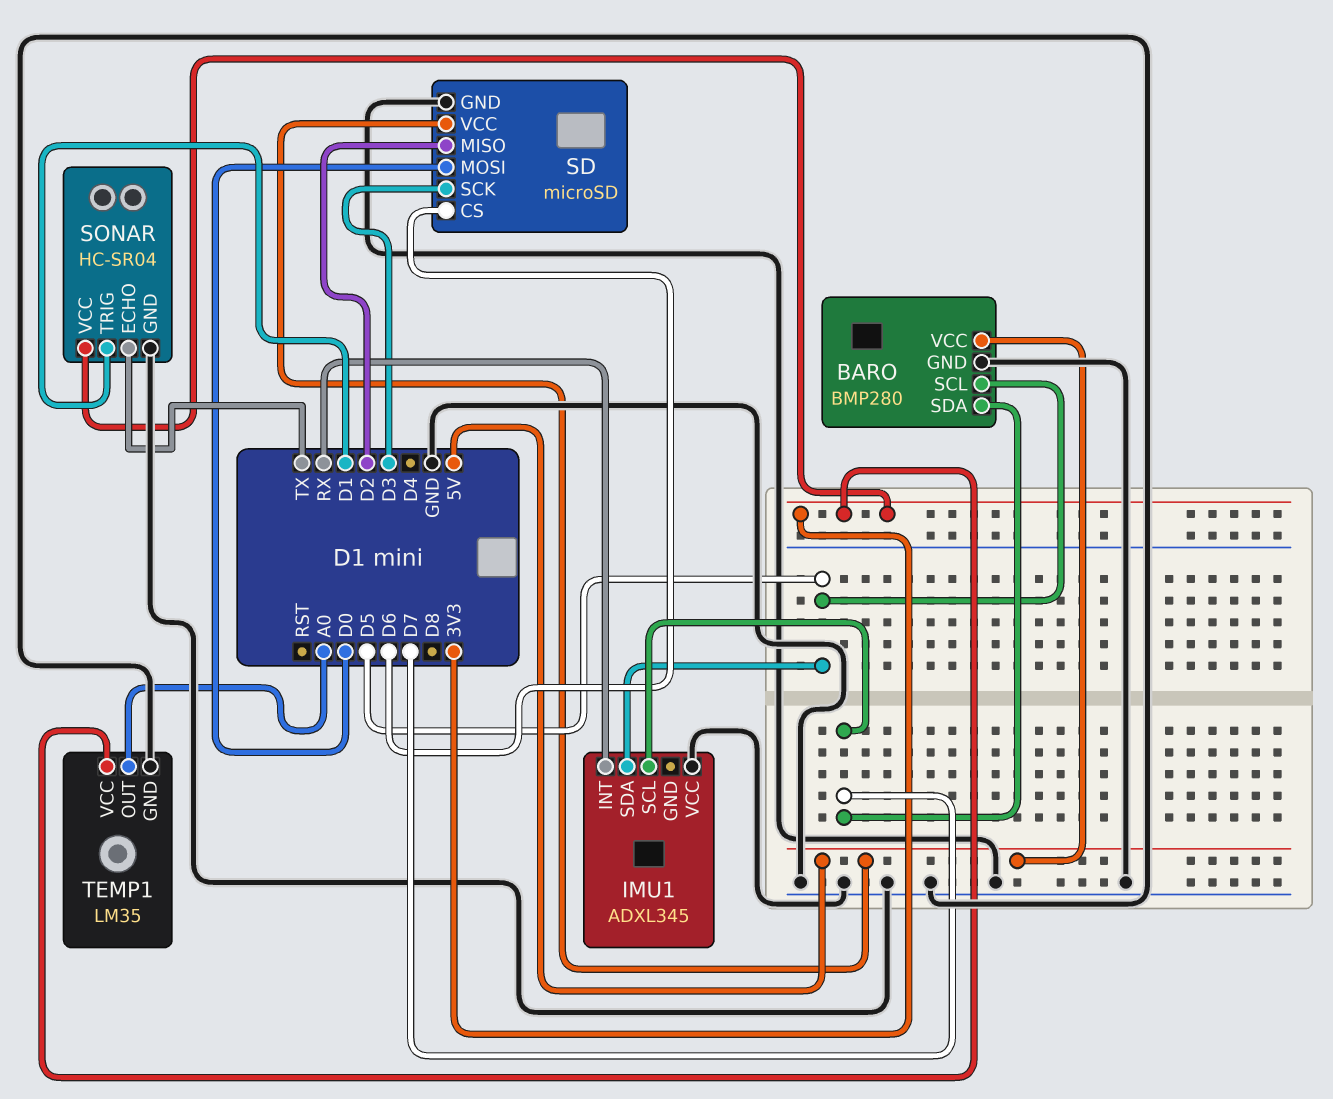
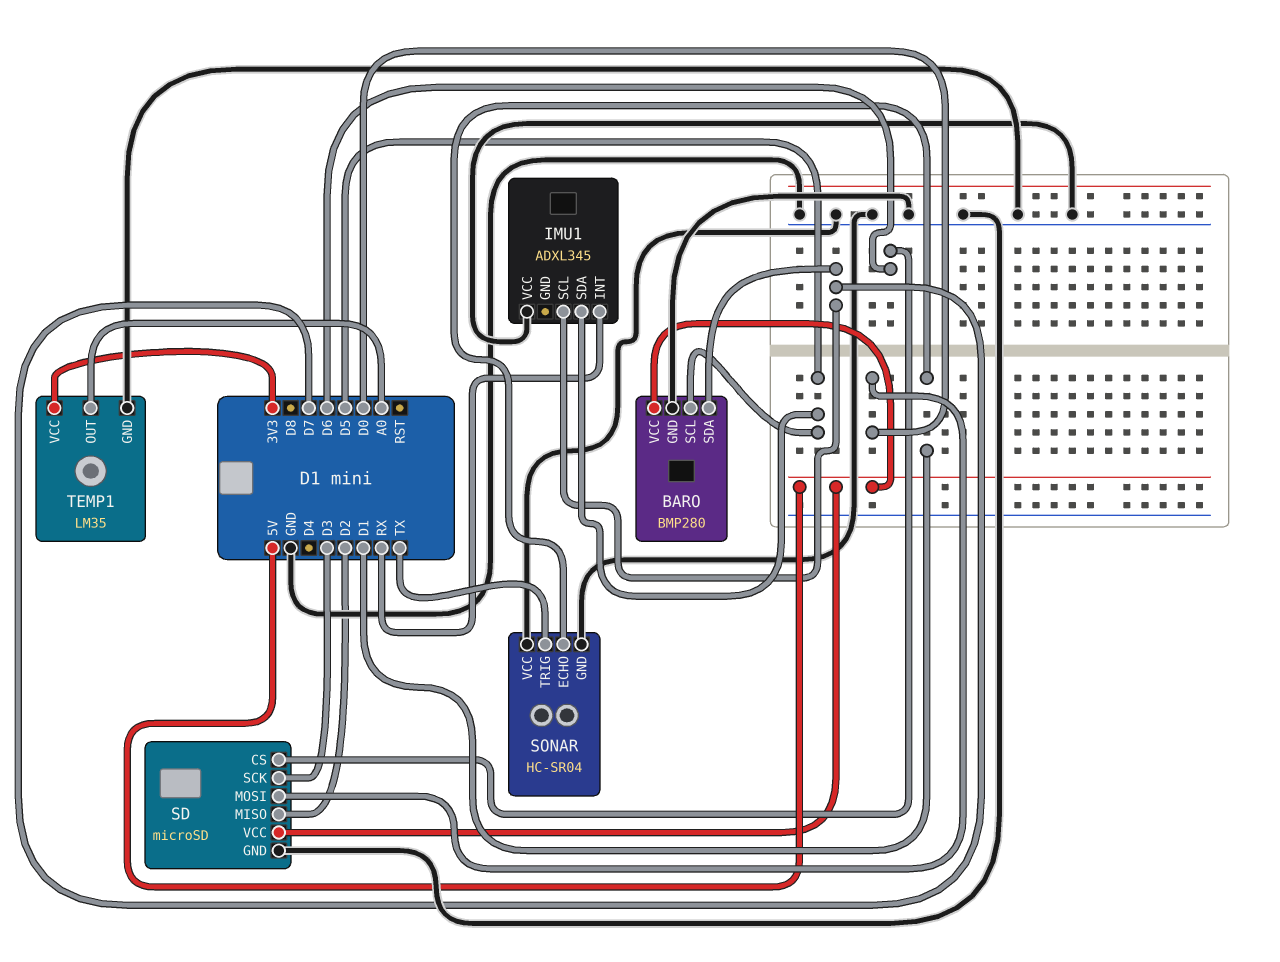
SONAR pin ECHO: TX -> D1
SONAR pin TRIG: D1 -> TX
SONAR pin VCC: 3V3 -> GND

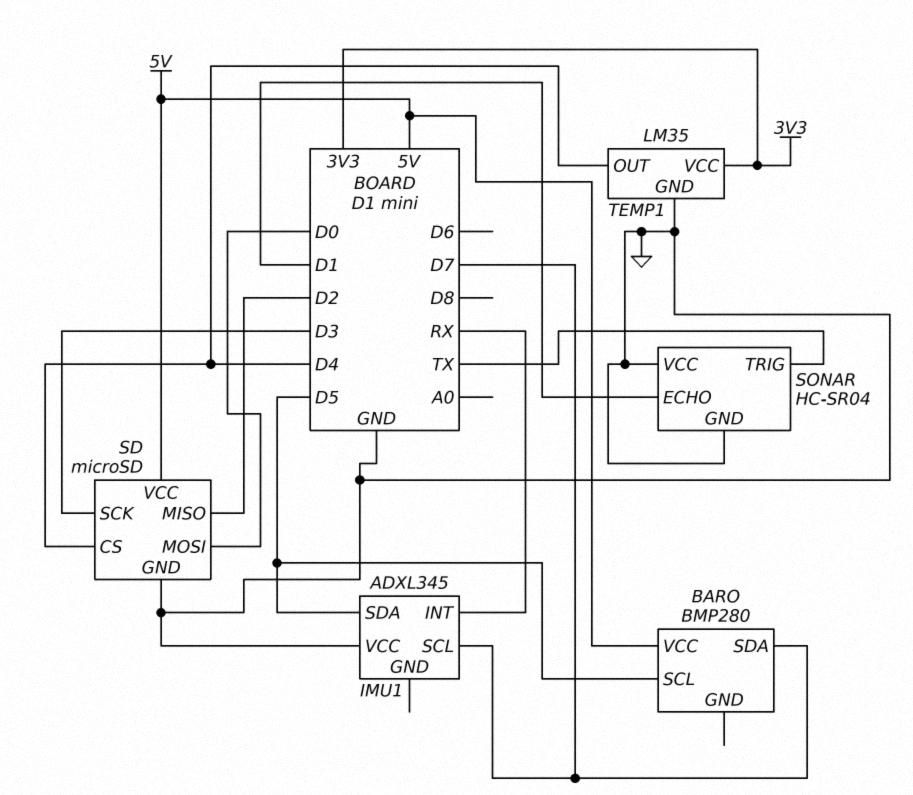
BARO pin GND: GND -> none
SD pin CS: D6 -> D4
TEMP1 pin OUT: A0 -> D4

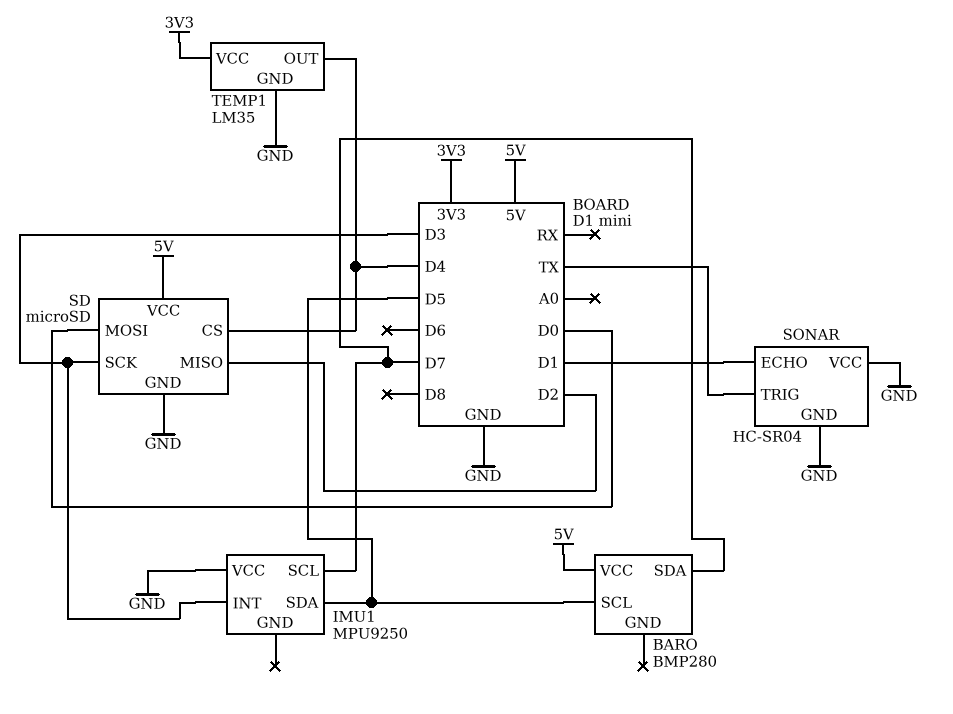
IMU1: ADXL345 -> MPU9250
IMU1 pin INT: RX -> D3

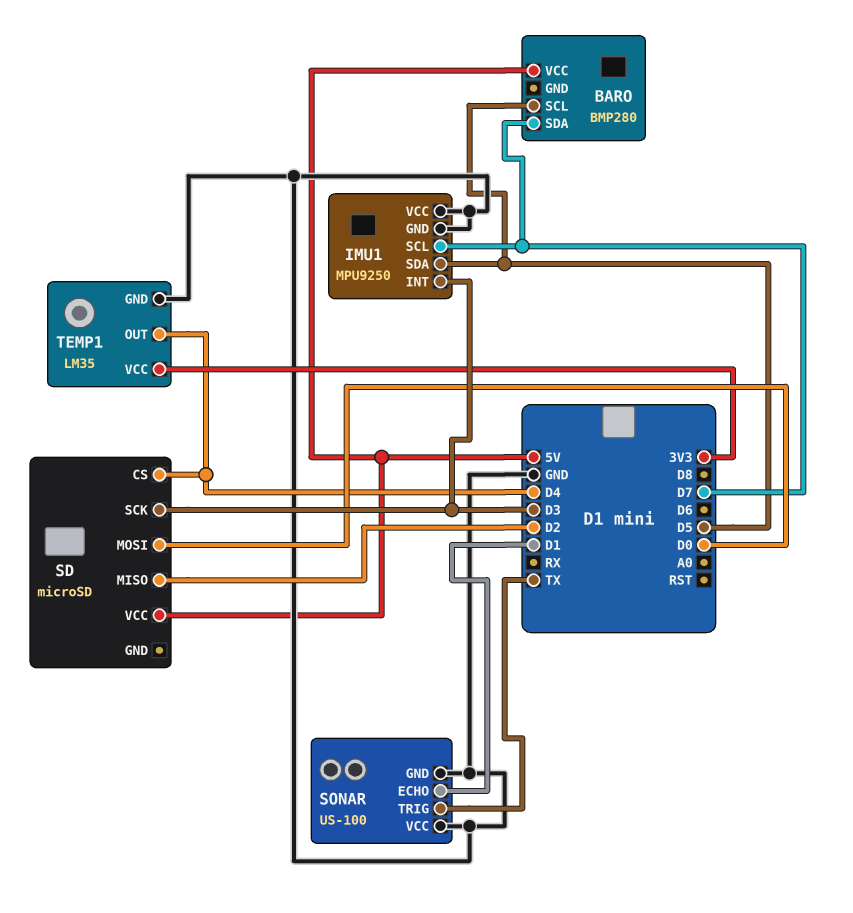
IMU1 pin GND: none -> GND
SD pin GND: GND -> none
SONAR: HC-SR04 -> US-100

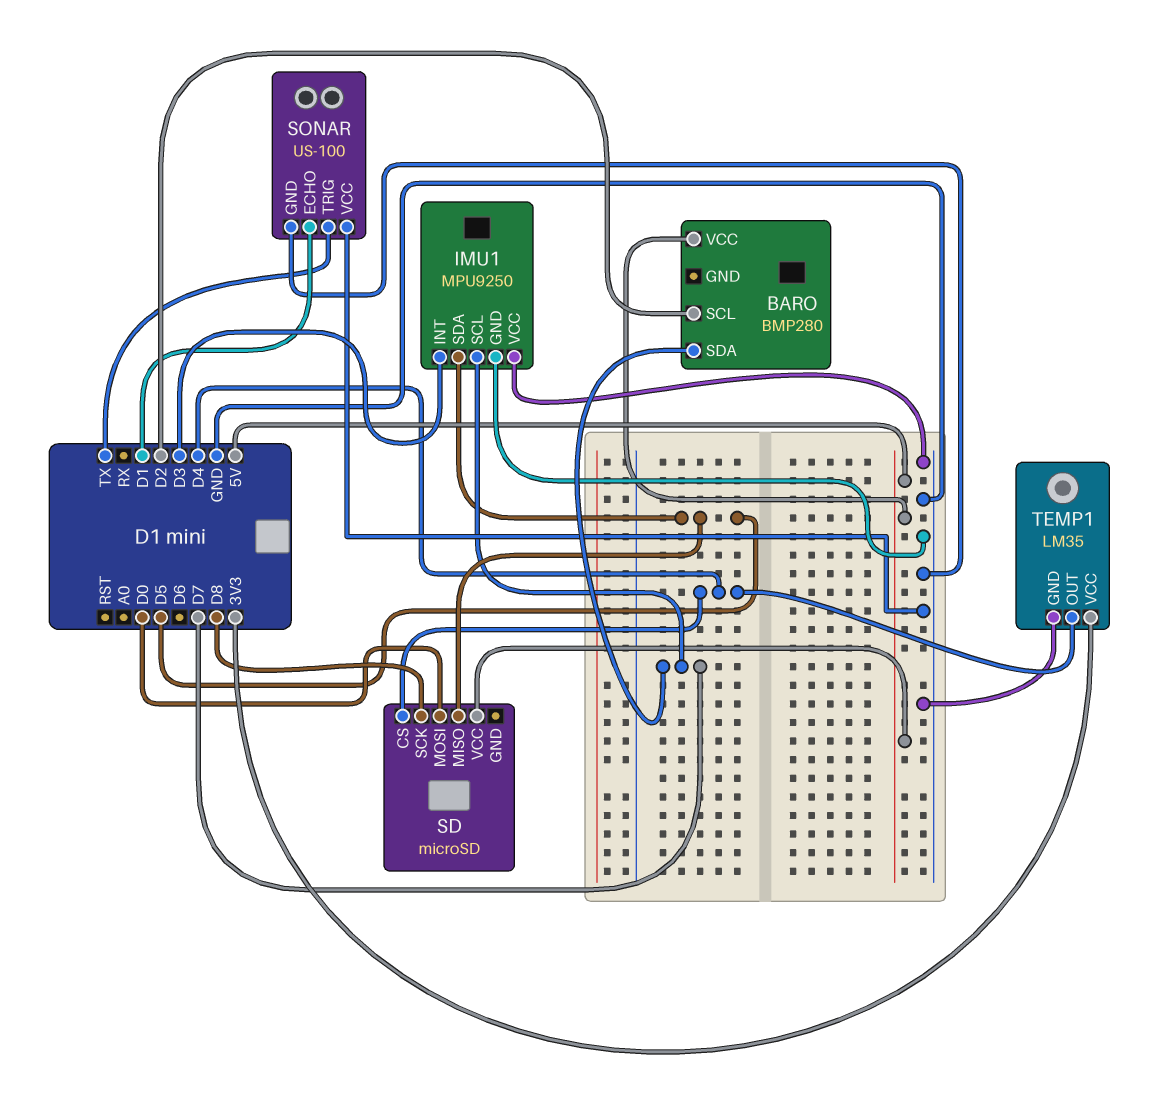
BARO pin SCL: D5 -> D2
SD pin MISO: D2 -> D5
SD pin SCK: D3 -> D8

